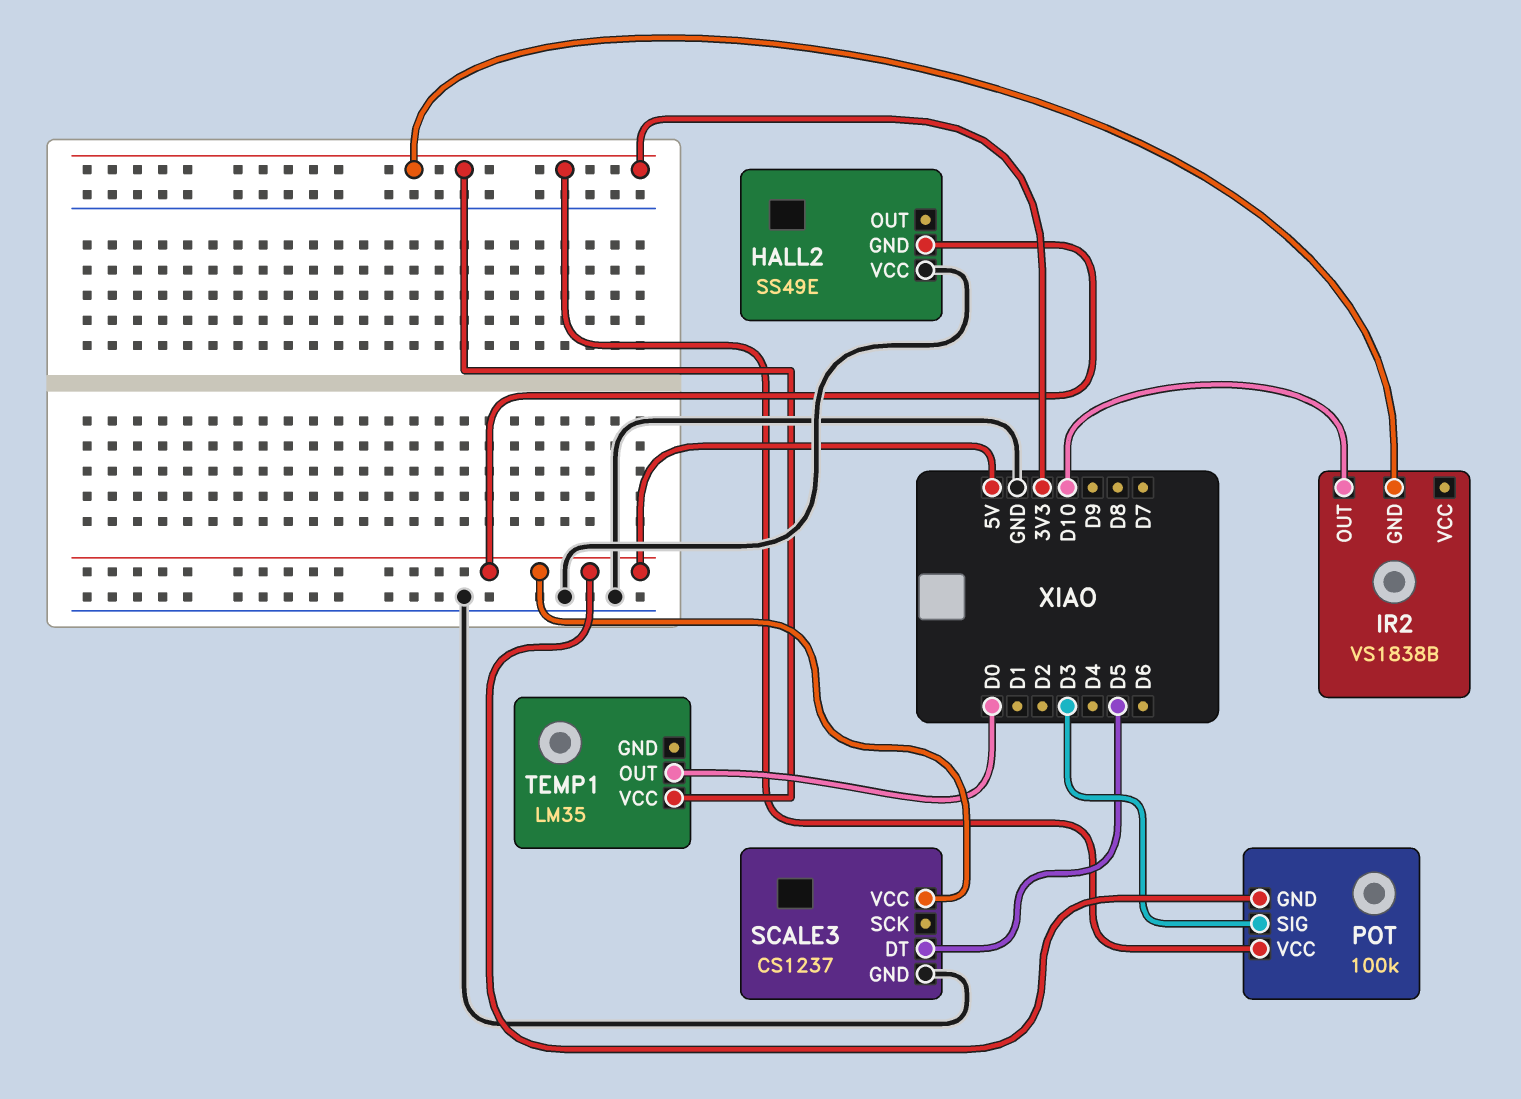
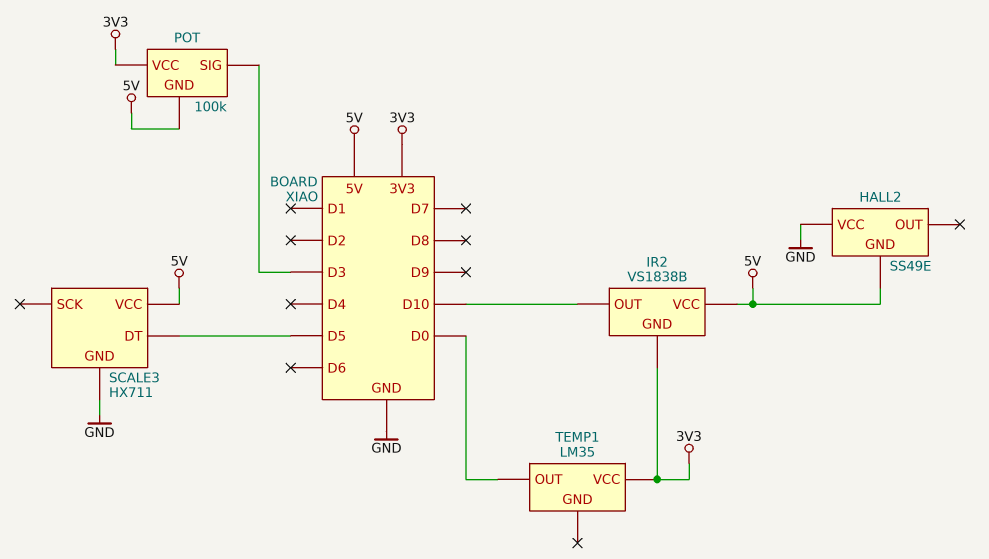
IR2 pin VCC: none -> 5V
SCALE3: CS1237 -> HX711

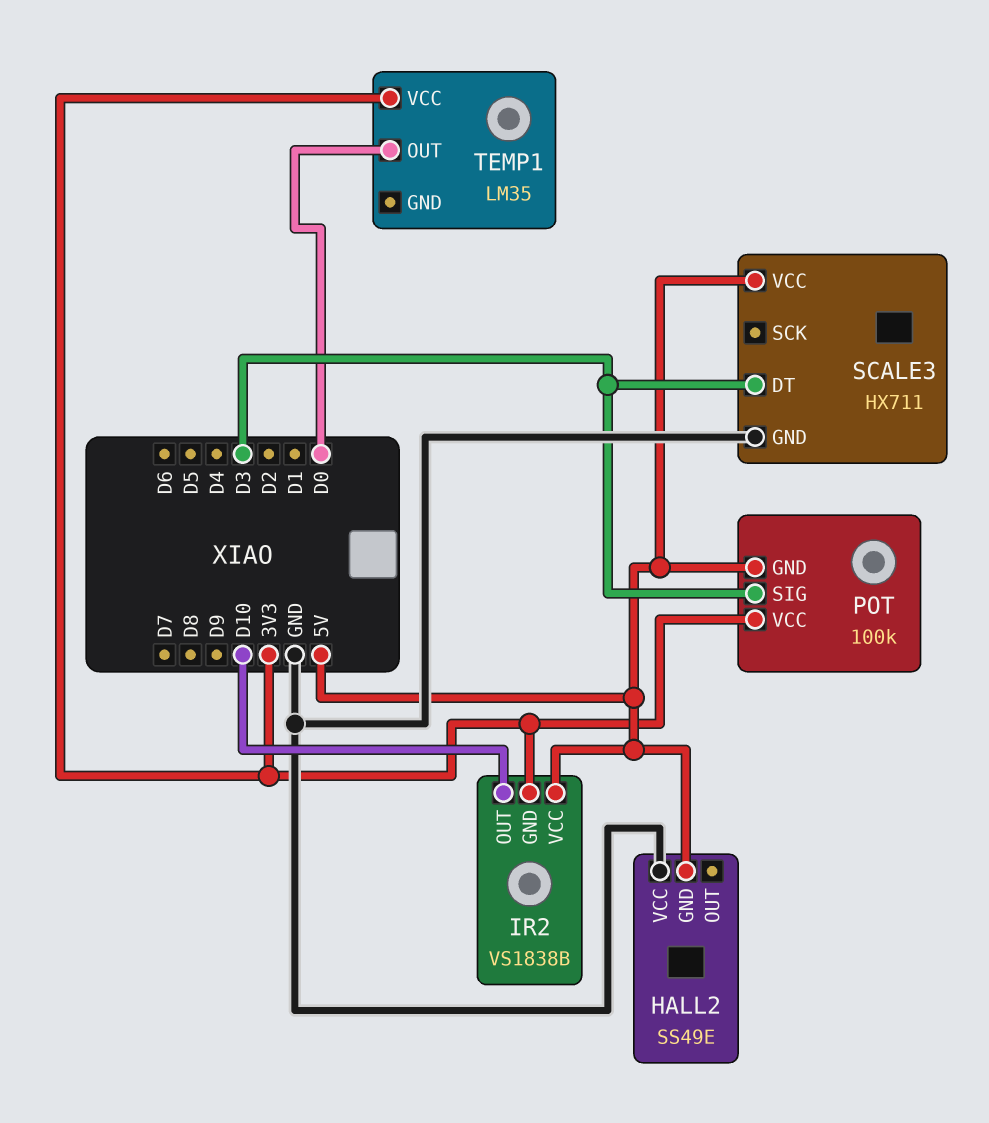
SCALE3 pin DT: D5 -> D3

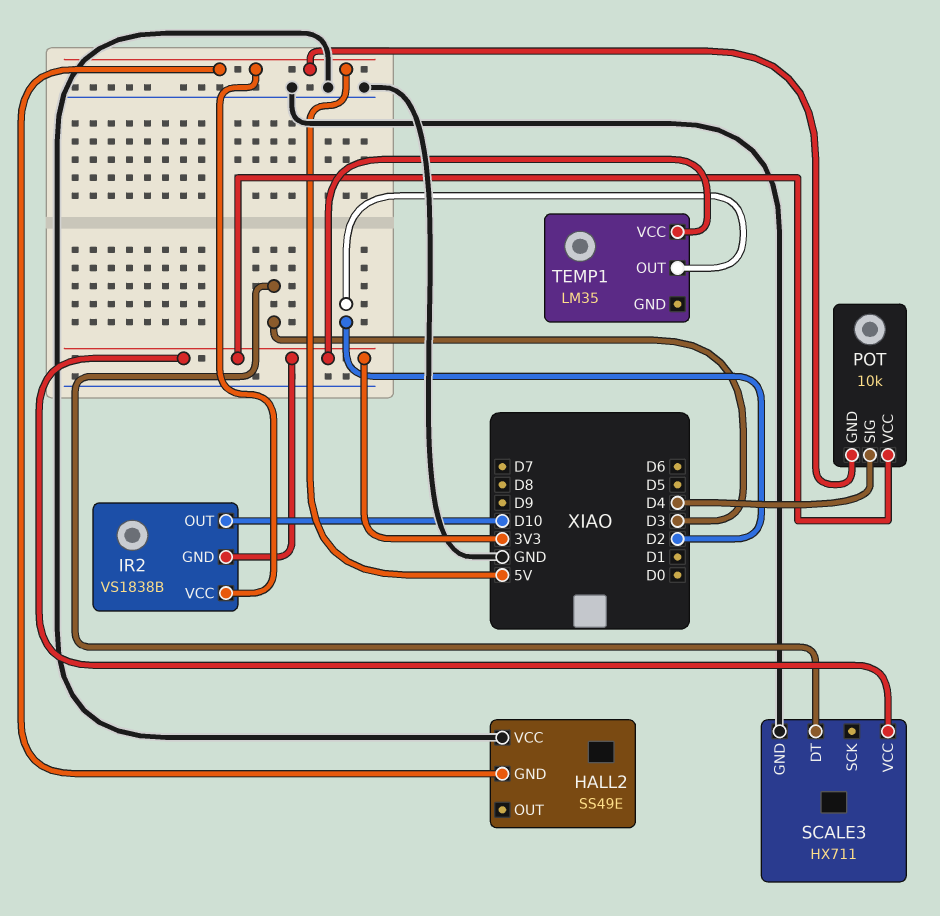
POT: 100k -> 10k
POT pin SIG: D3 -> D4
SCALE3 pin VCC: 5V -> 3V3
TEMP1 pin OUT: D0 -> D2

